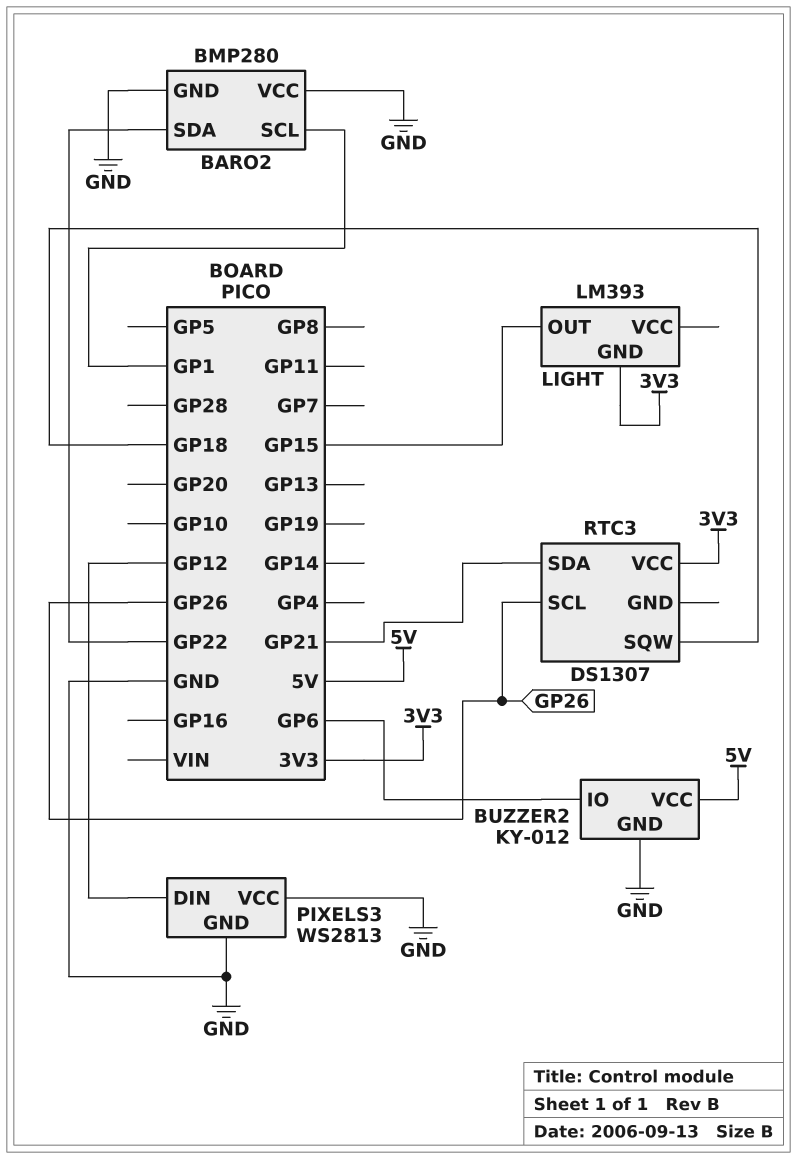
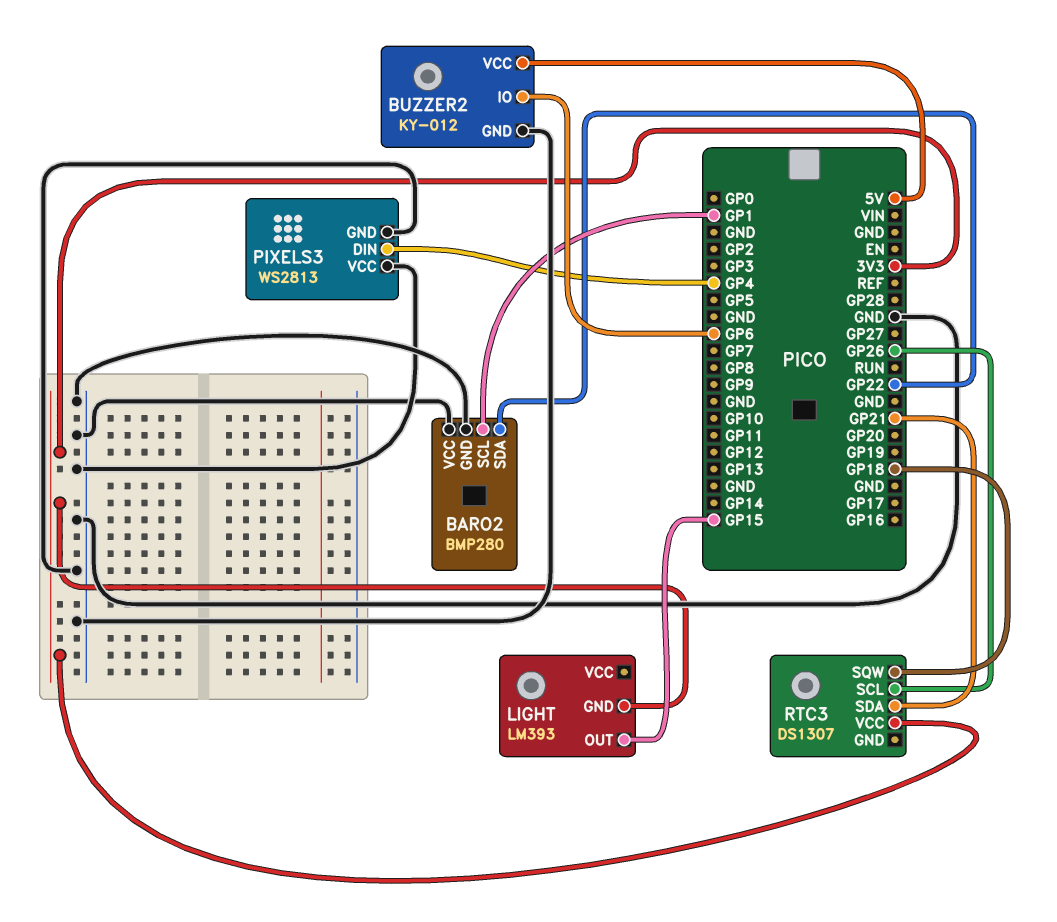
PIXELS3 pin DIN: GP12 -> GP4

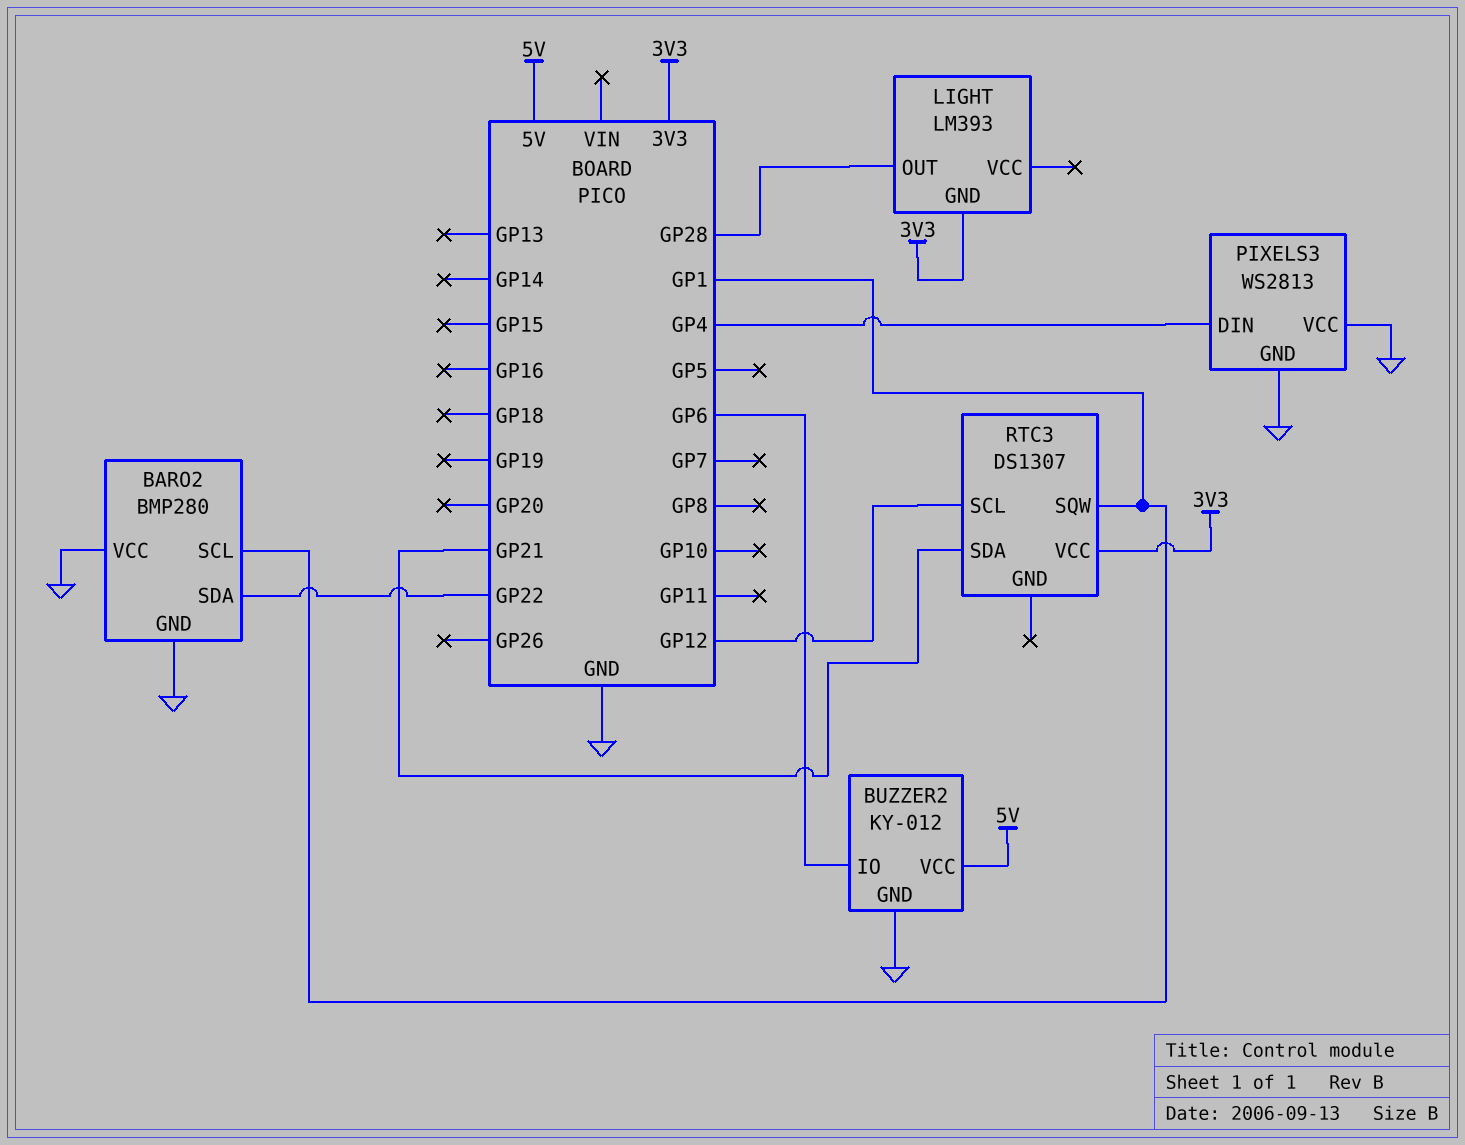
LIGHT pin OUT: GP15 -> GP28
RTC3 pin SCL: GP26 -> GP12
RTC3 pin SQW: GP18 -> GP1

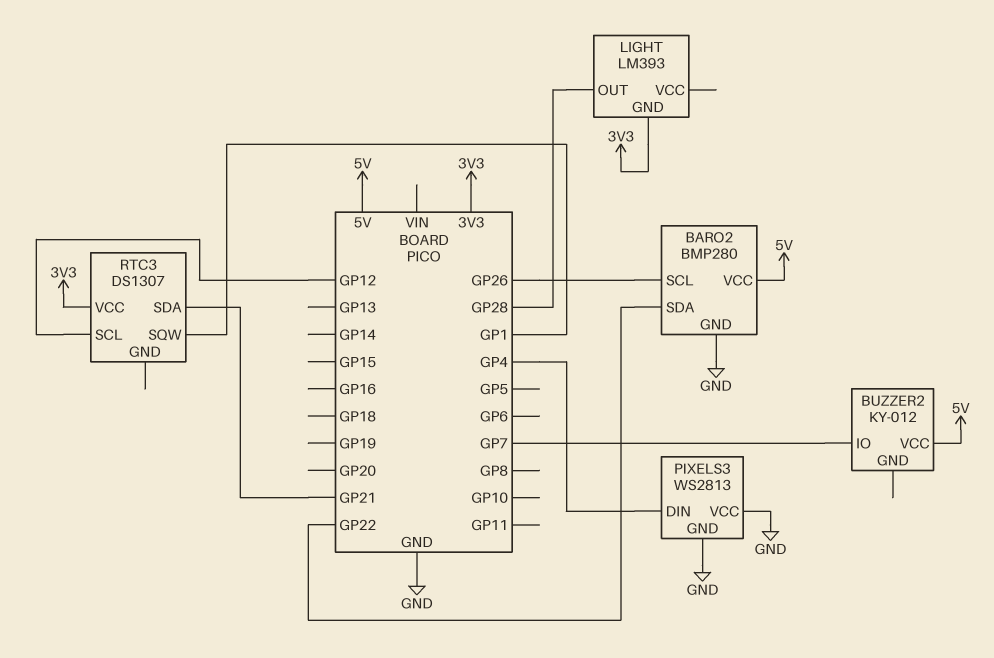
BARO2 pin SCL: GP1 -> GP26
BARO2 pin VCC: GND -> 5V
BUZZER2 pin GND: GND -> none
BUZZER2 pin IO: GP6 -> GP7

